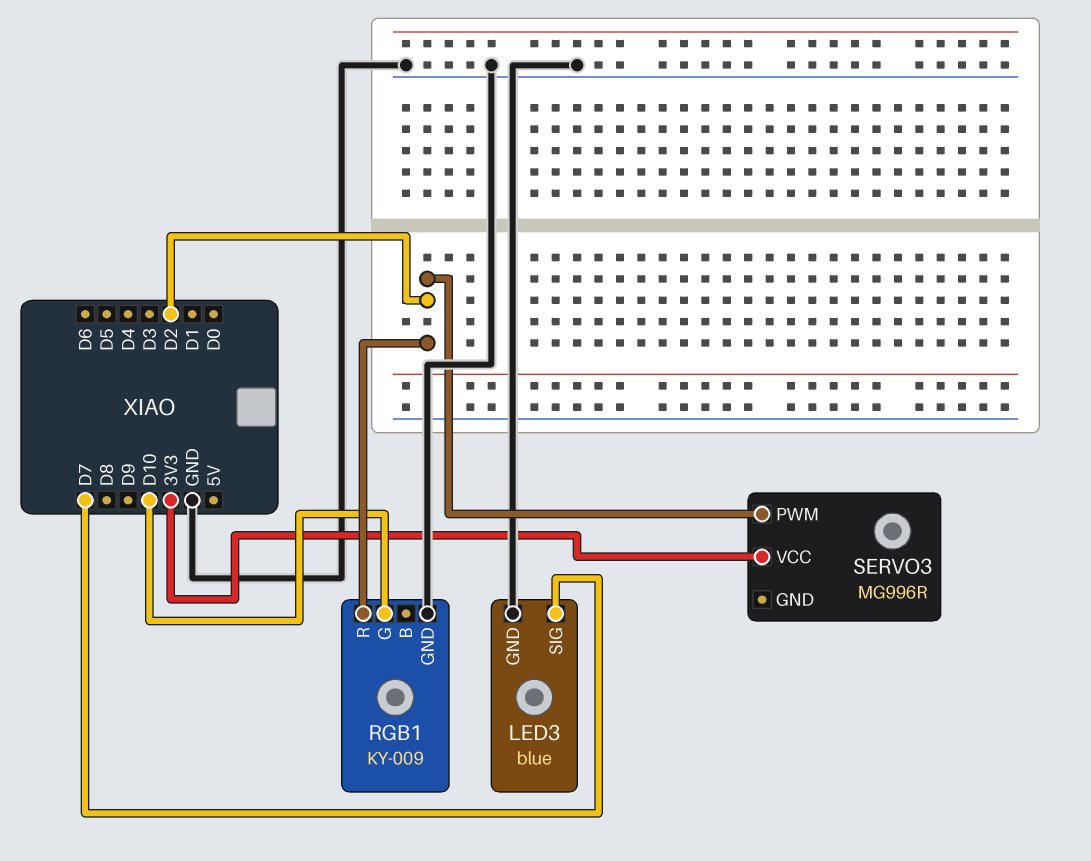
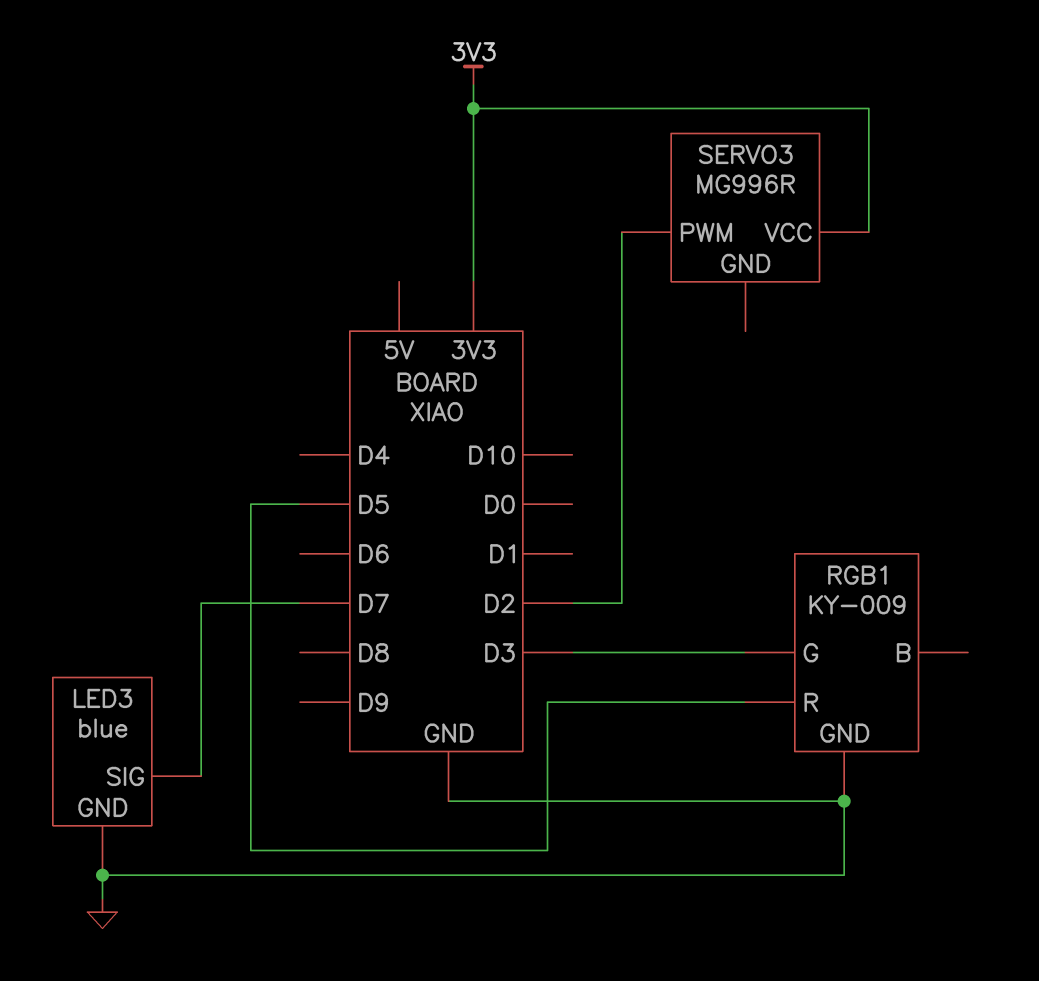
RGB1 pin G: D10 -> D3
RGB1 pin R: D2 -> D5

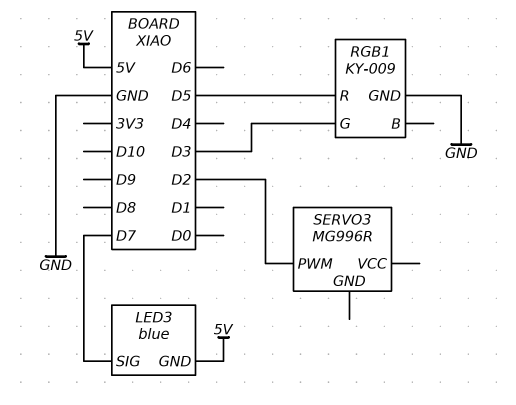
LED3 pin GND: GND -> 5V
SERVO3 pin VCC: 3V3 -> none

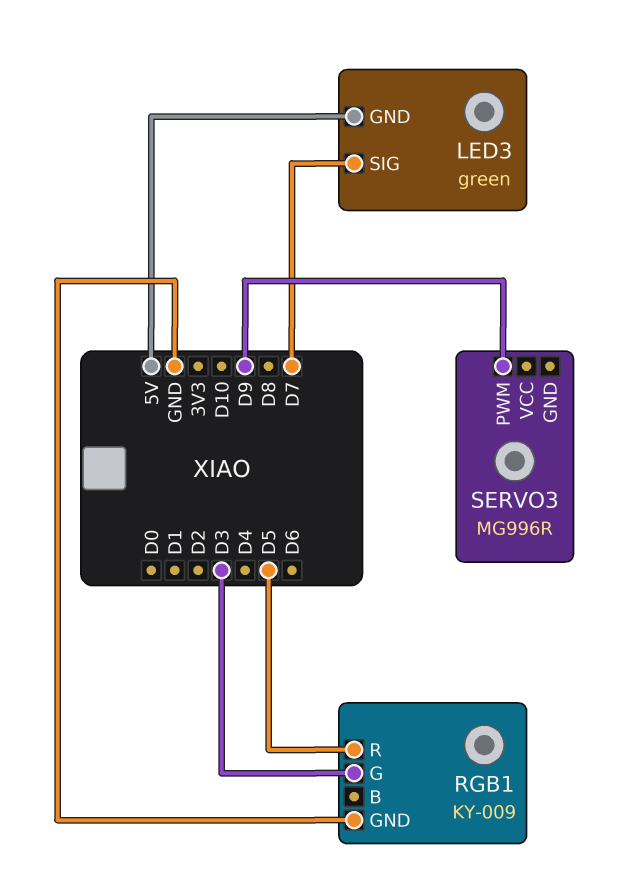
LED3: blue -> green
SERVO3 pin PWM: D2 -> D9

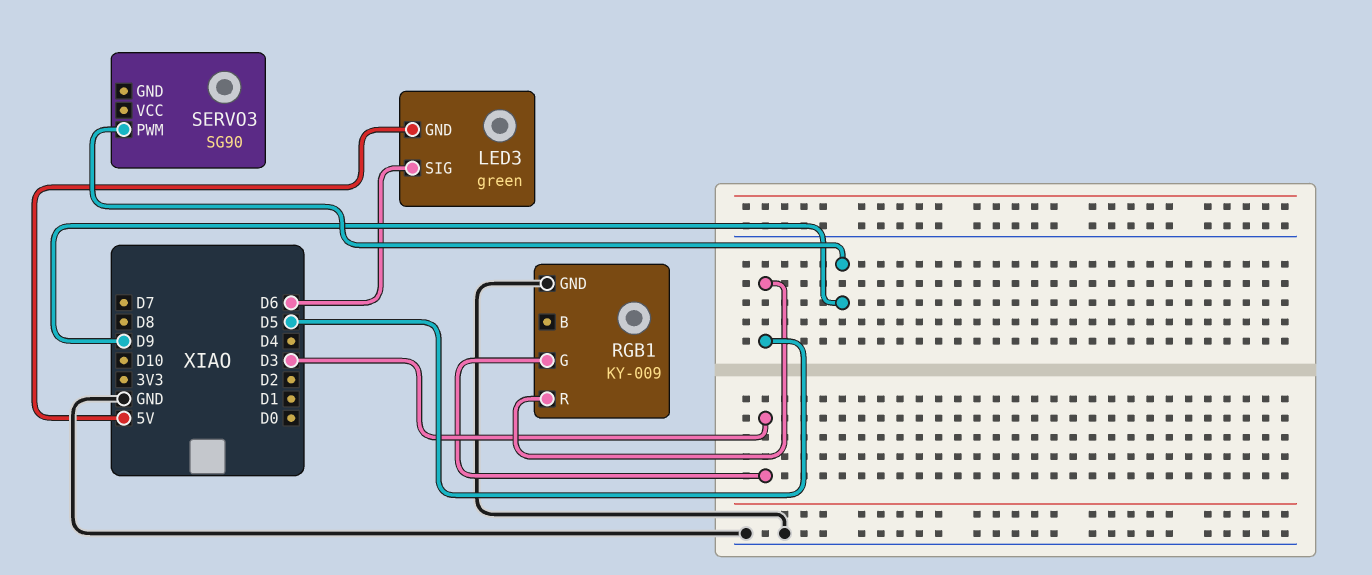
LED3 pin SIG: D7 -> D6
SERVO3: MG996R -> SG90

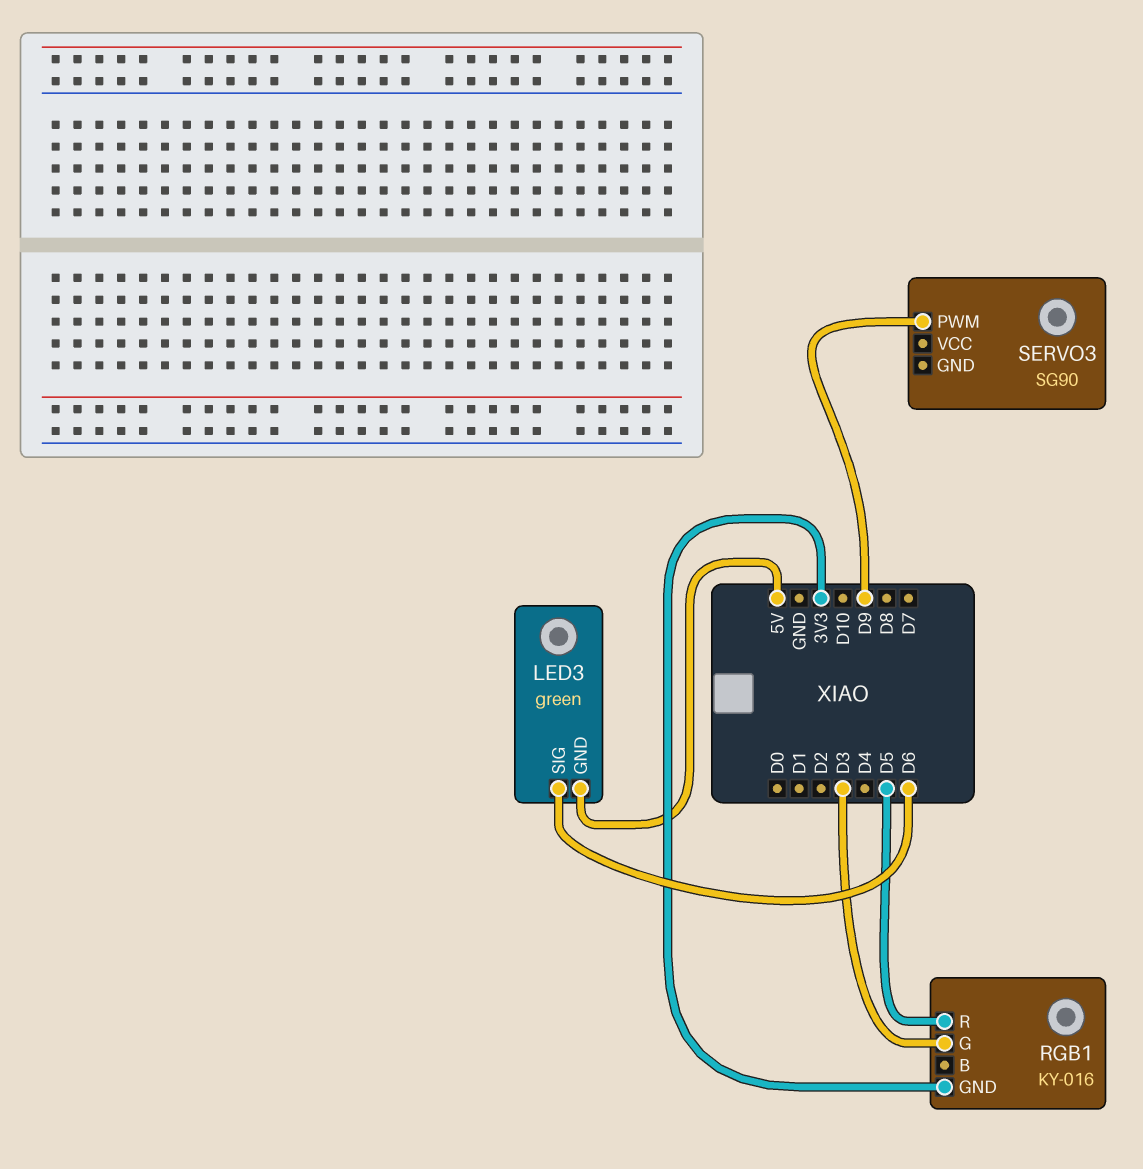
RGB1: KY-009 -> KY-016
RGB1 pin GND: GND -> 3V3

